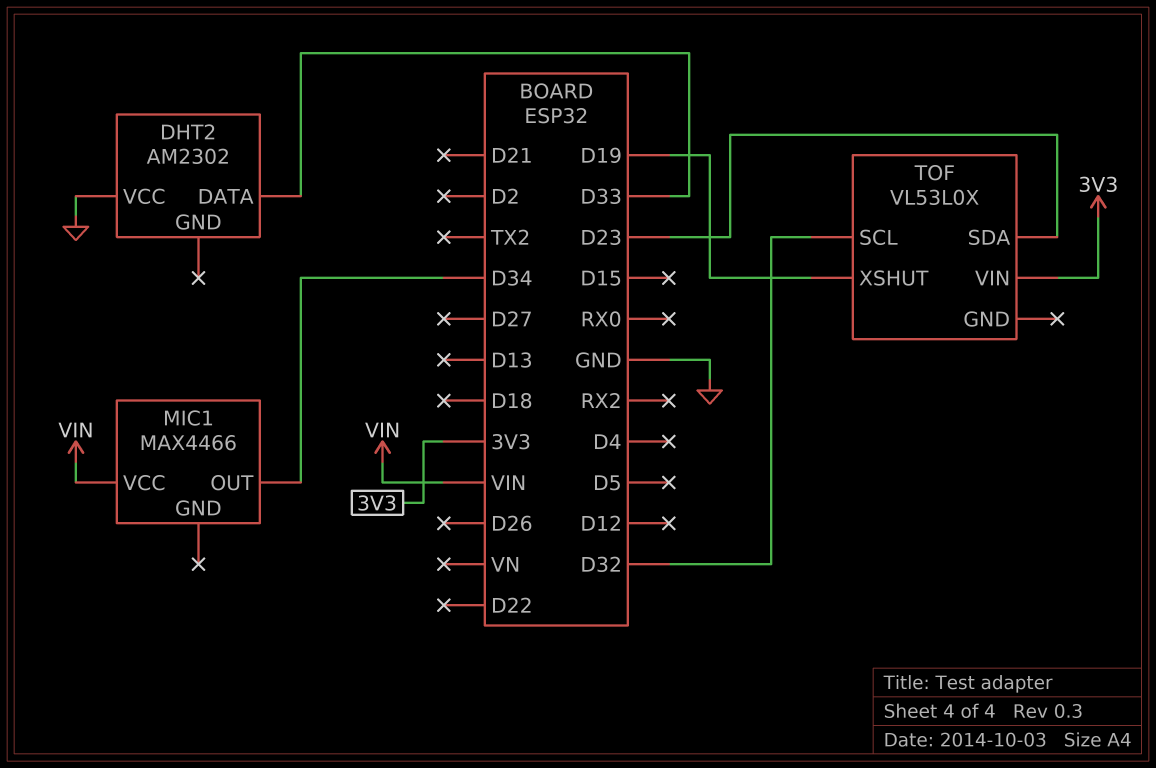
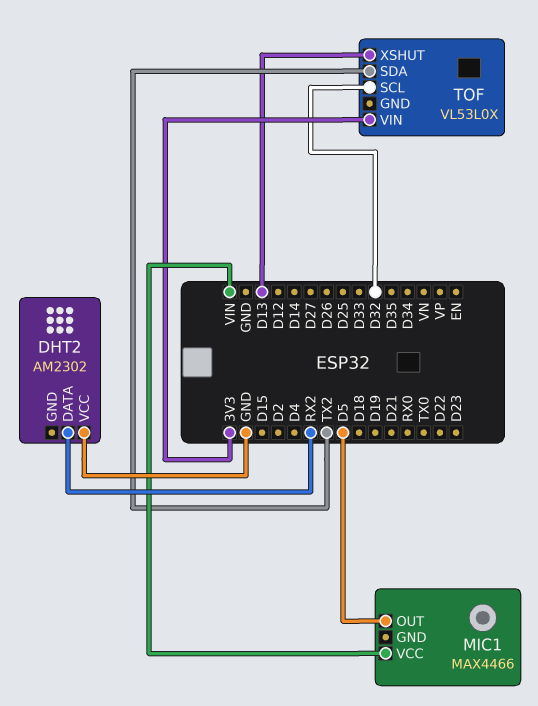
DHT2 pin DATA: D33 -> RX2
MIC1 pin OUT: D34 -> D5
TOF pin SDA: D23 -> TX2
TOF pin XSHUT: D19 -> D13

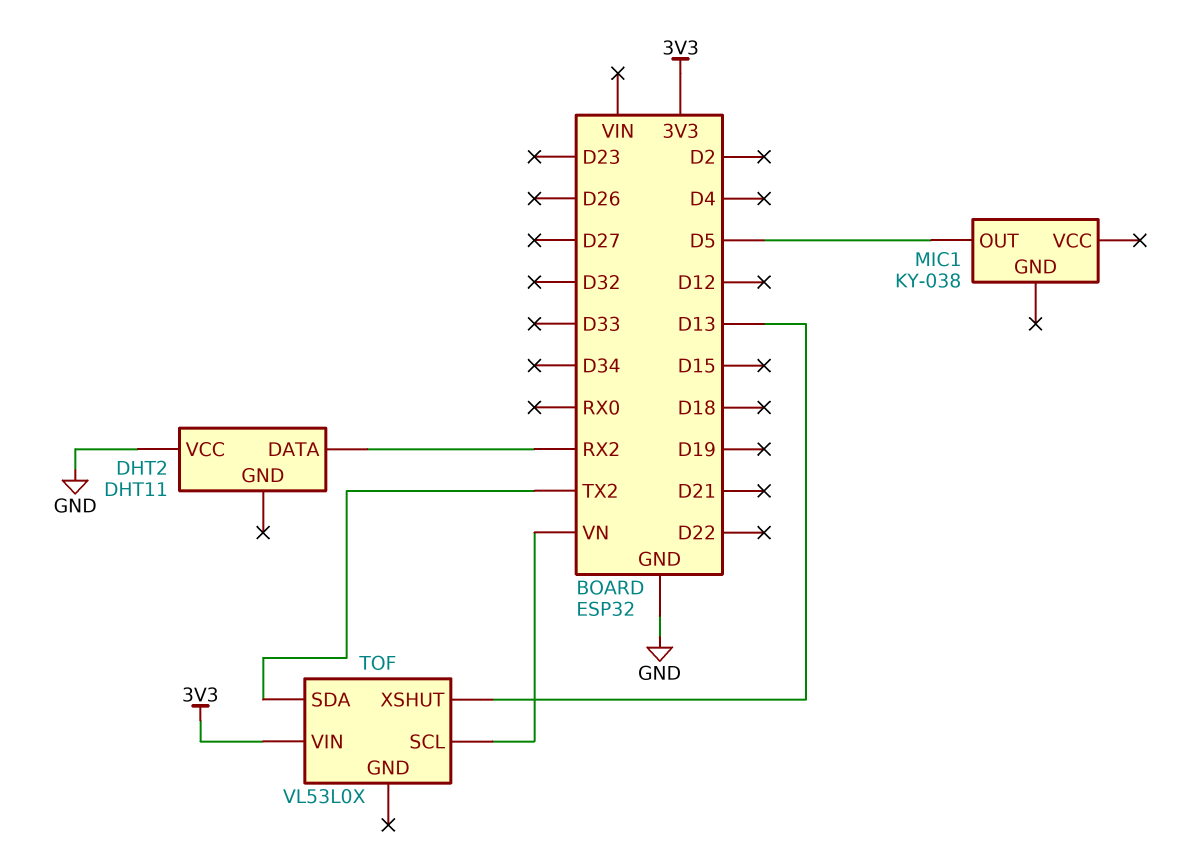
DHT2: AM2302 -> DHT11
MIC1: MAX4466 -> KY-038
MIC1 pin VCC: VIN -> none
TOF pin SCL: D32 -> VN

